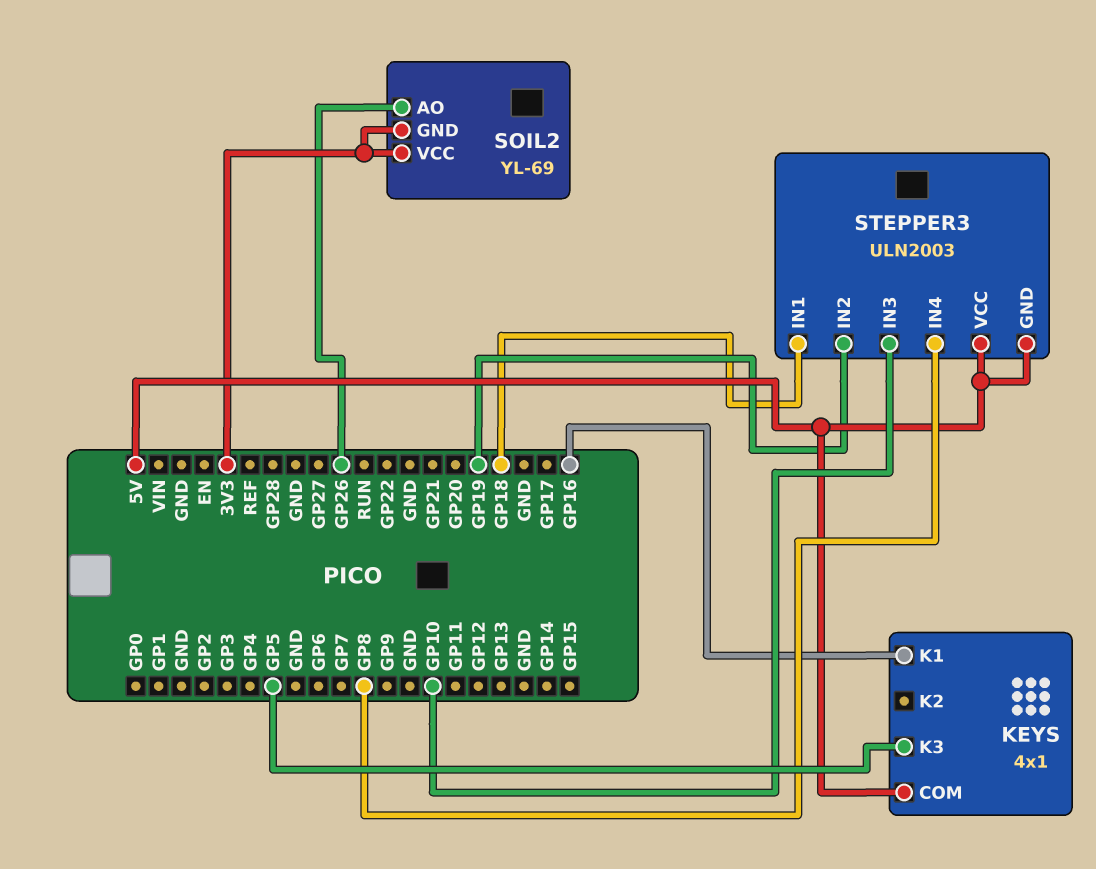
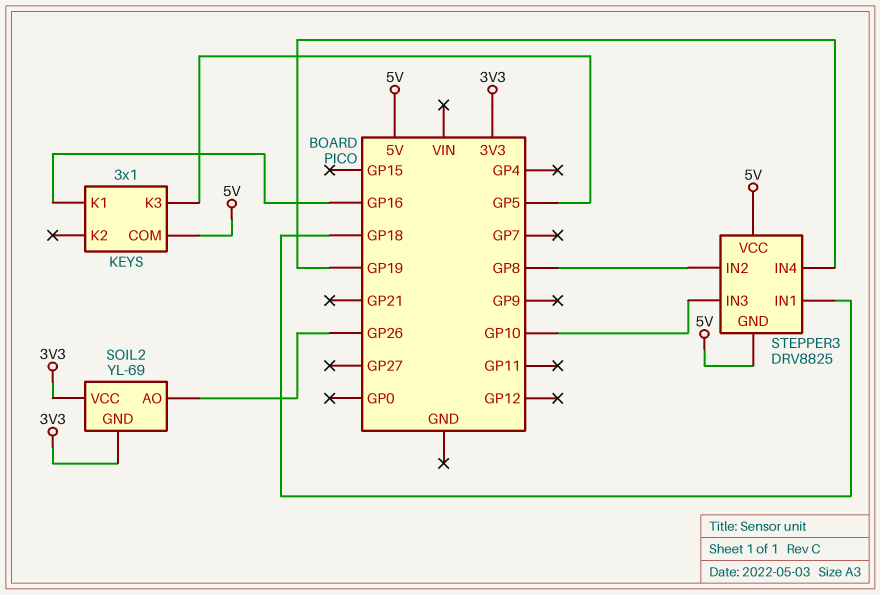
KEYS: 4x1 -> 3x1
STEPPER3: ULN2003 -> DRV8825
STEPPER3 pin IN2: GP19 -> GP8
STEPPER3 pin IN4: GP8 -> GP19

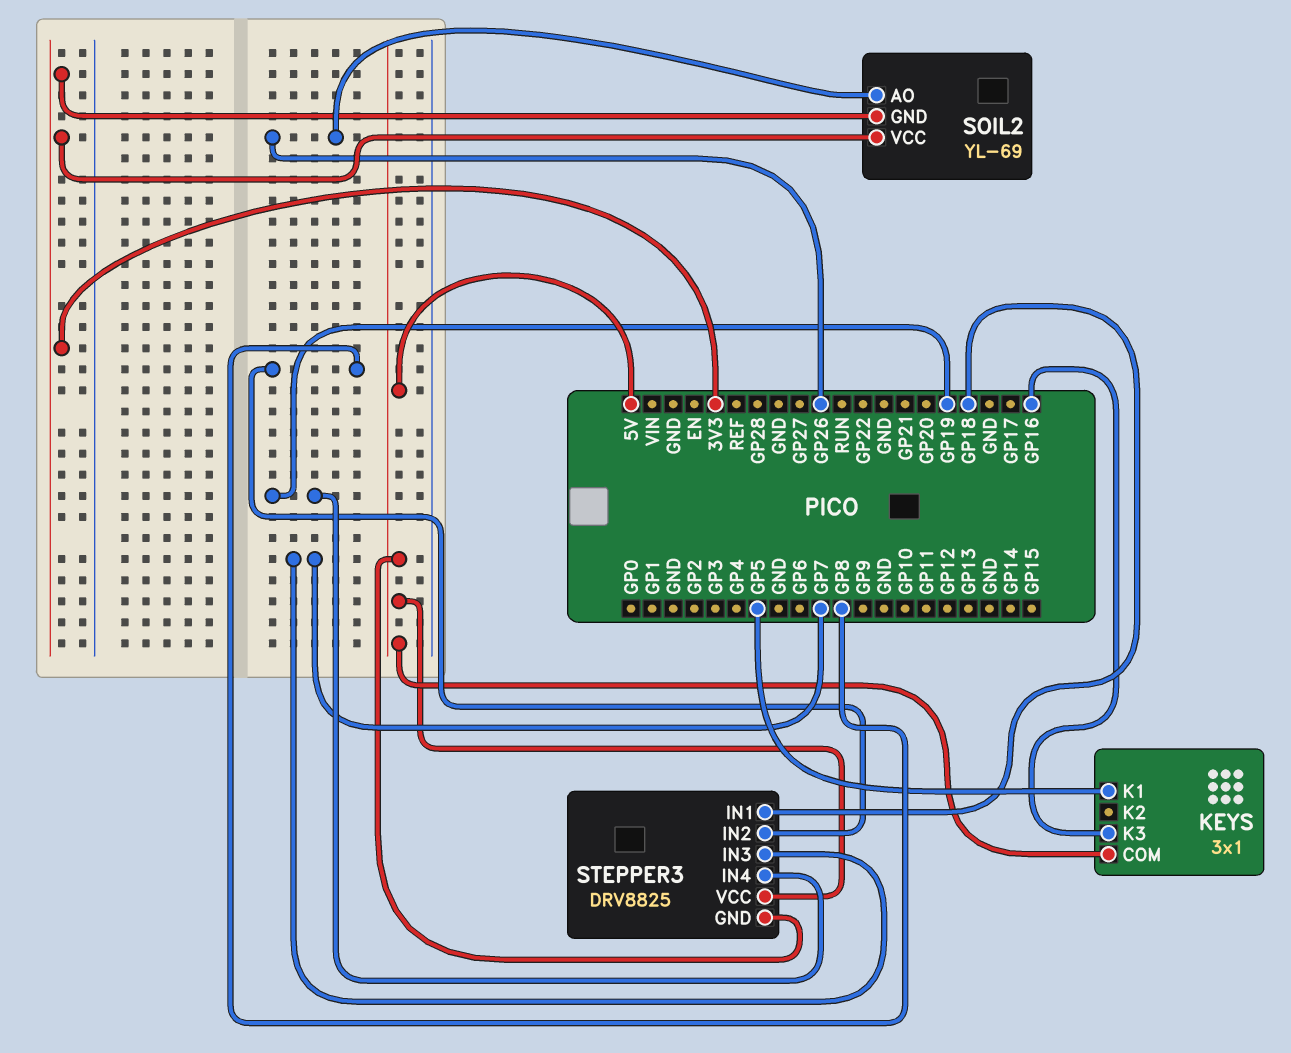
KEYS pin K1: GP16 -> GP5
KEYS pin K3: GP5 -> GP16
STEPPER3 pin IN3: GP10 -> GP7

